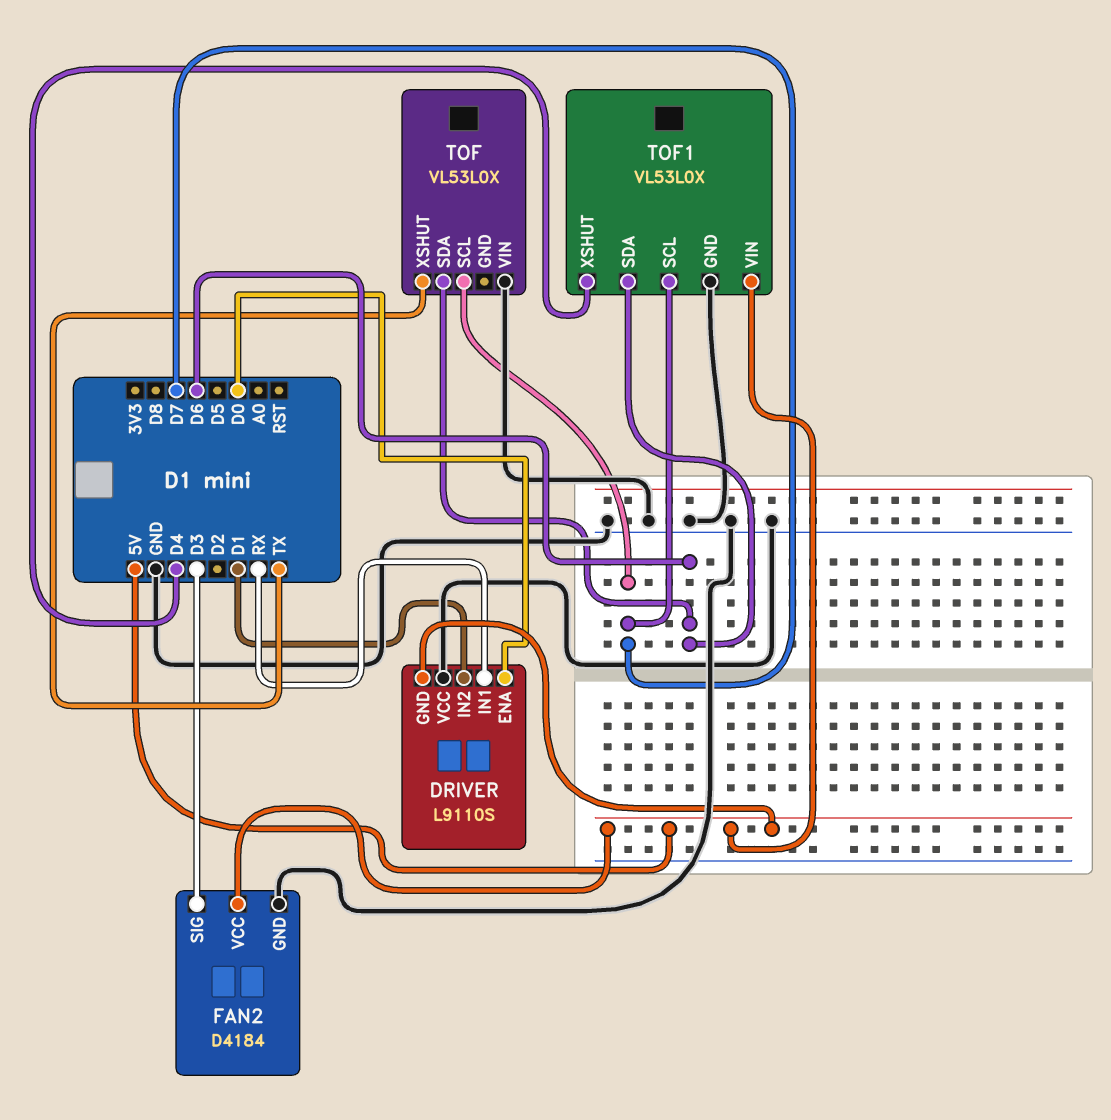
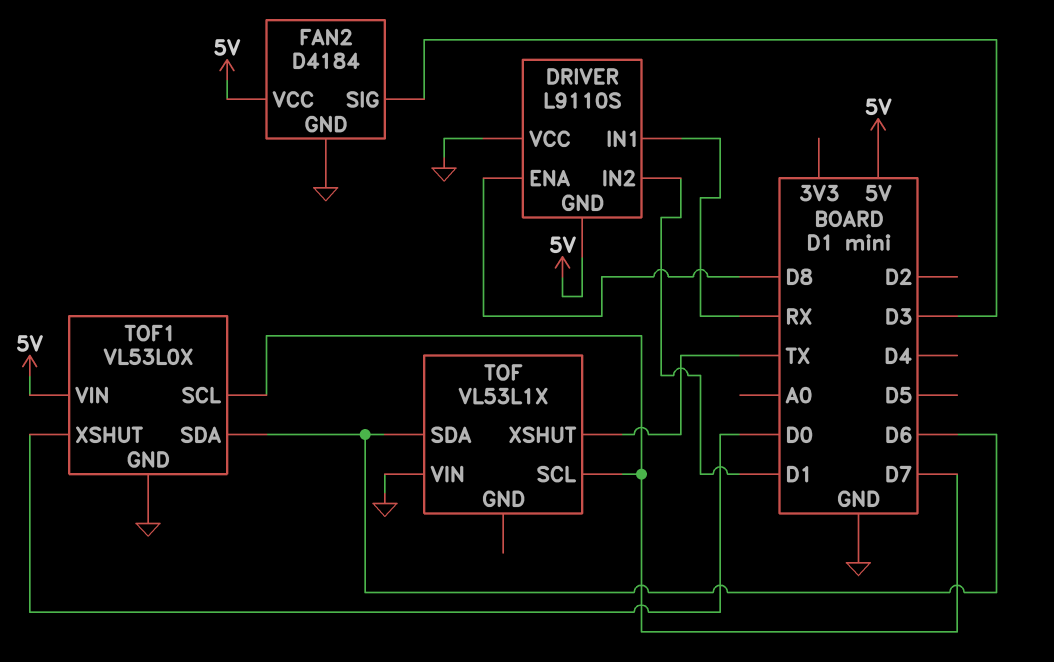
DRIVER pin ENA: D0 -> D8
TOF: VL53L0X -> VL53L1X
TOF1 pin XSHUT: D4 -> D0

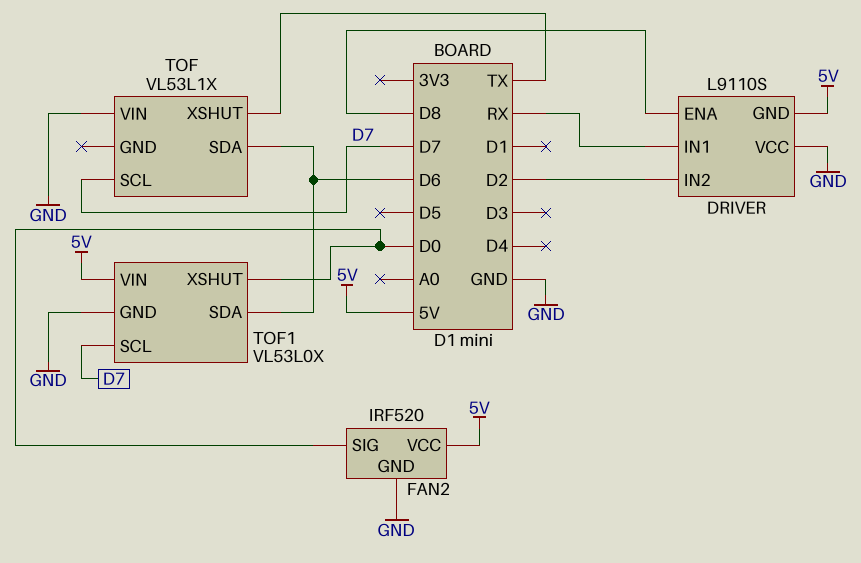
DRIVER pin IN2: D1 -> D2
FAN2: D4184 -> IRF520
FAN2 pin SIG: D3 -> D0

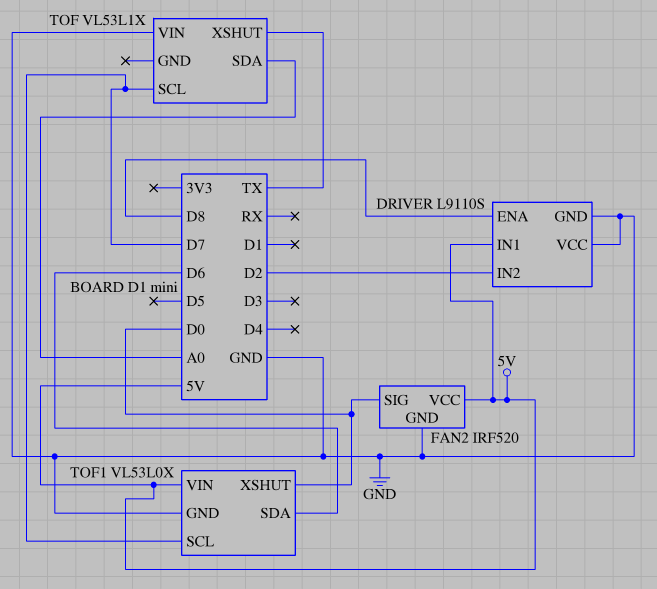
DRIVER pin GND: 5V -> GND
DRIVER pin IN1: RX -> 5V
TOF pin SDA: D6 -> A0

